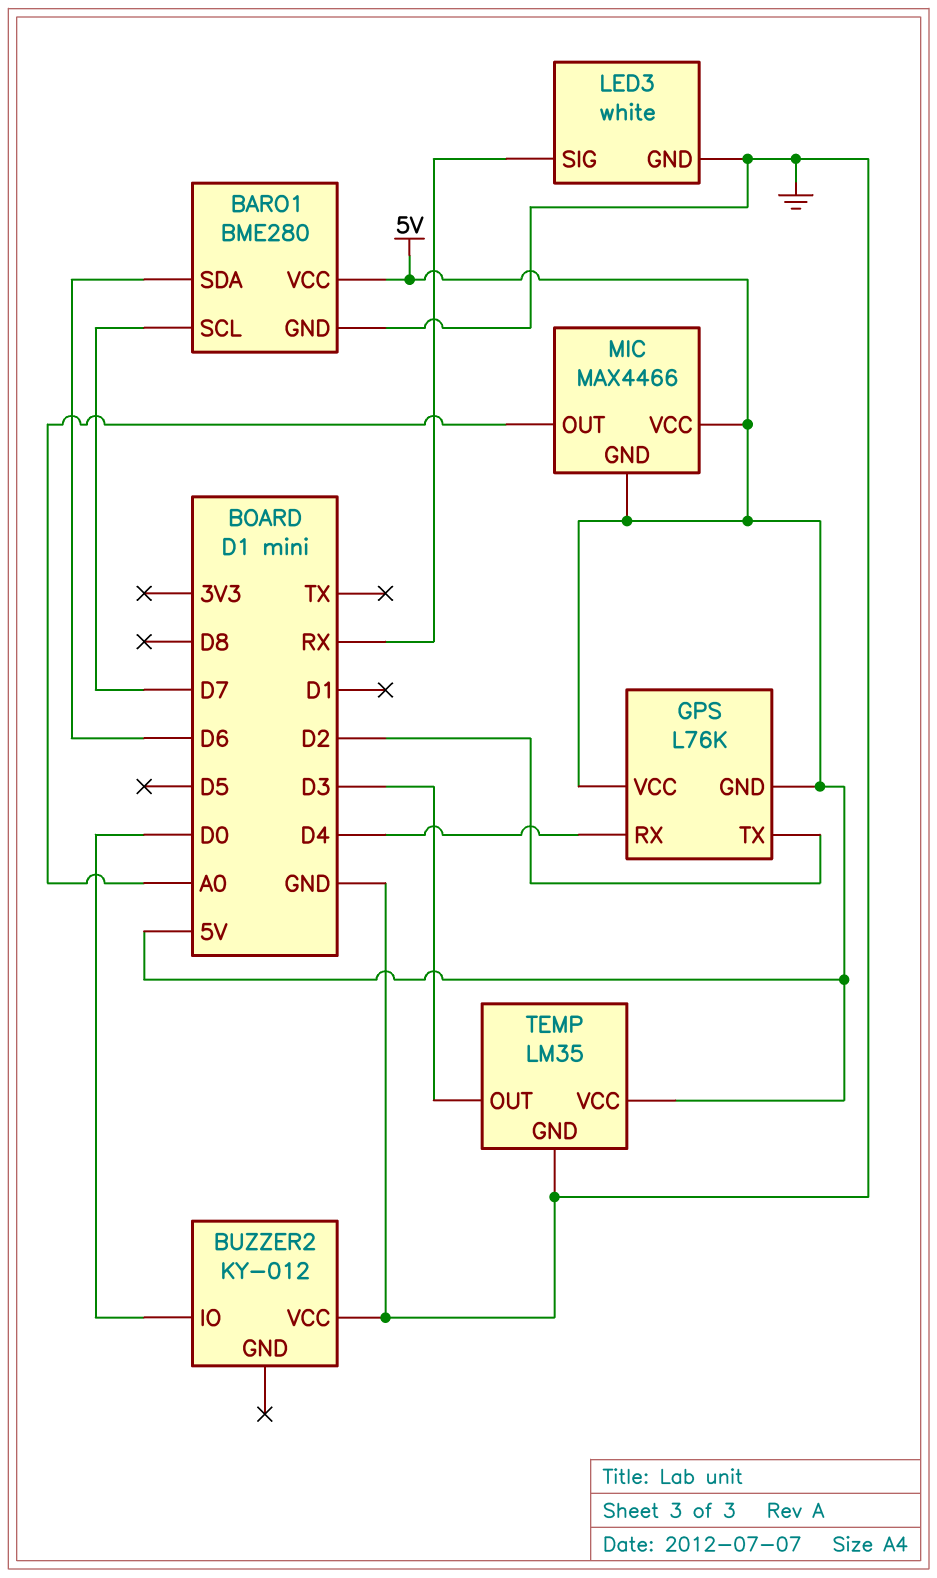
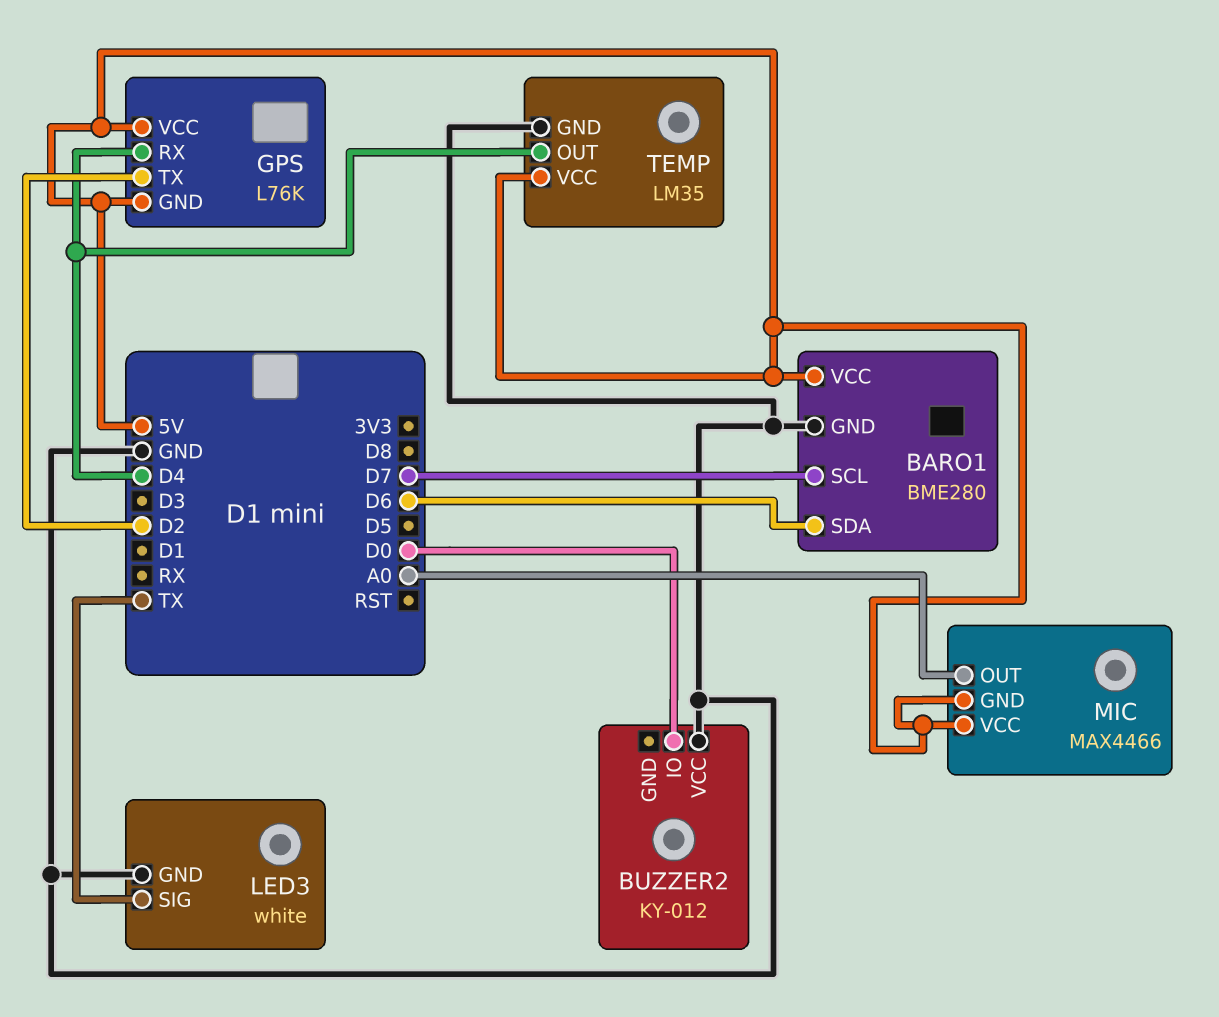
LED3 pin SIG: RX -> TX
TEMP pin OUT: D3 -> D4

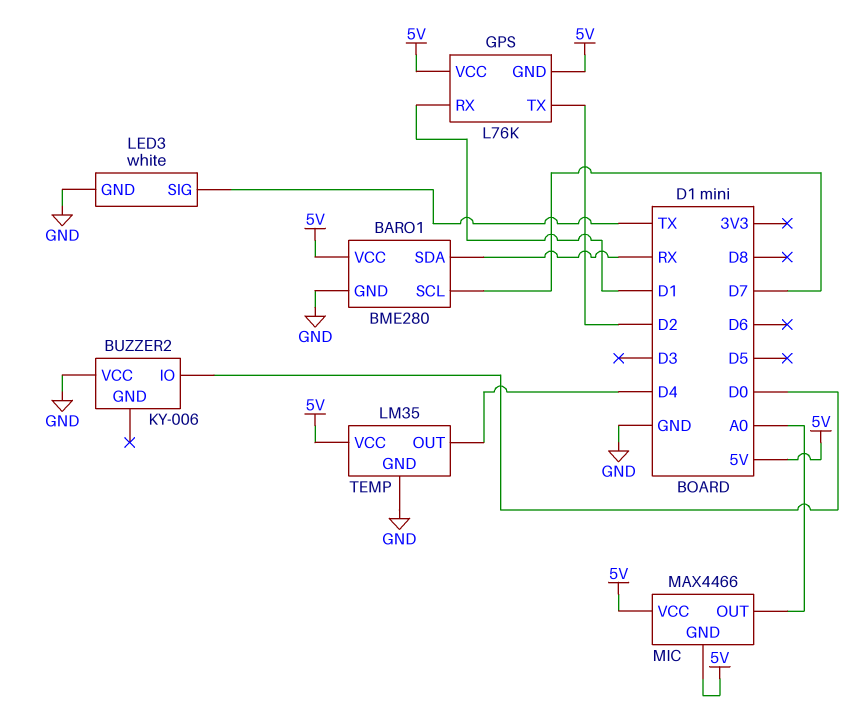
BARO1 pin SDA: D6 -> RX
BUZZER2: KY-012 -> KY-006
GPS pin RX: D4 -> D1

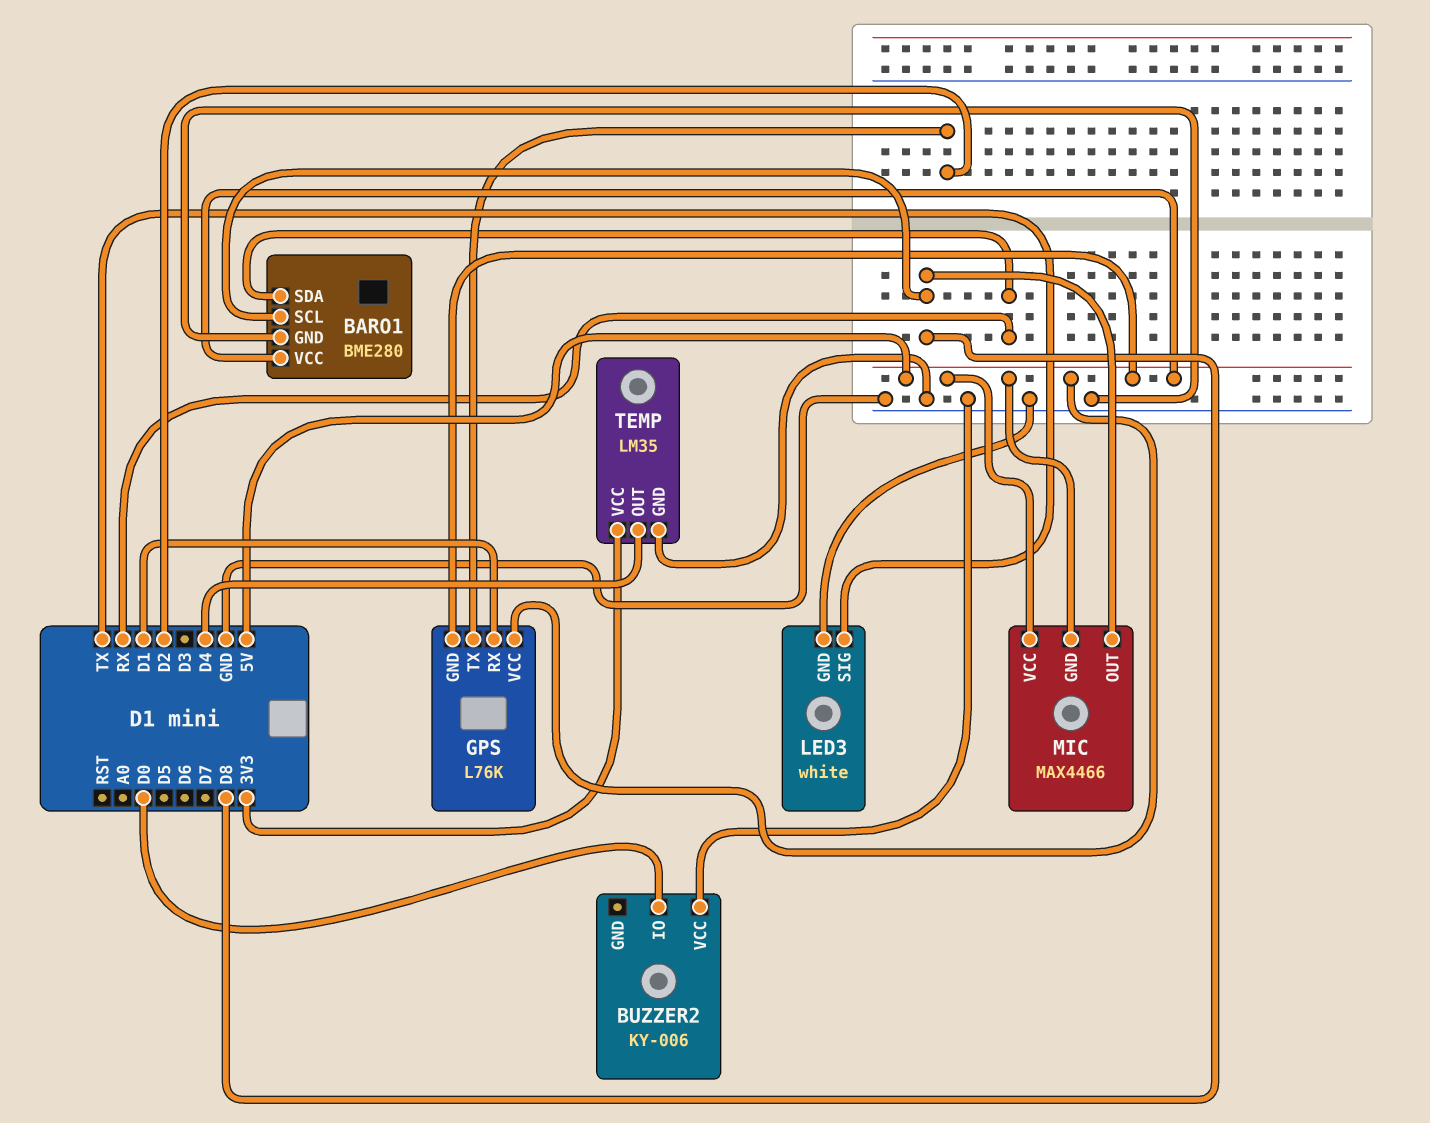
BARO1 pin SCL: D7 -> D8
MIC pin OUT: A0 -> D8
TEMP pin VCC: 5V -> 3V3

